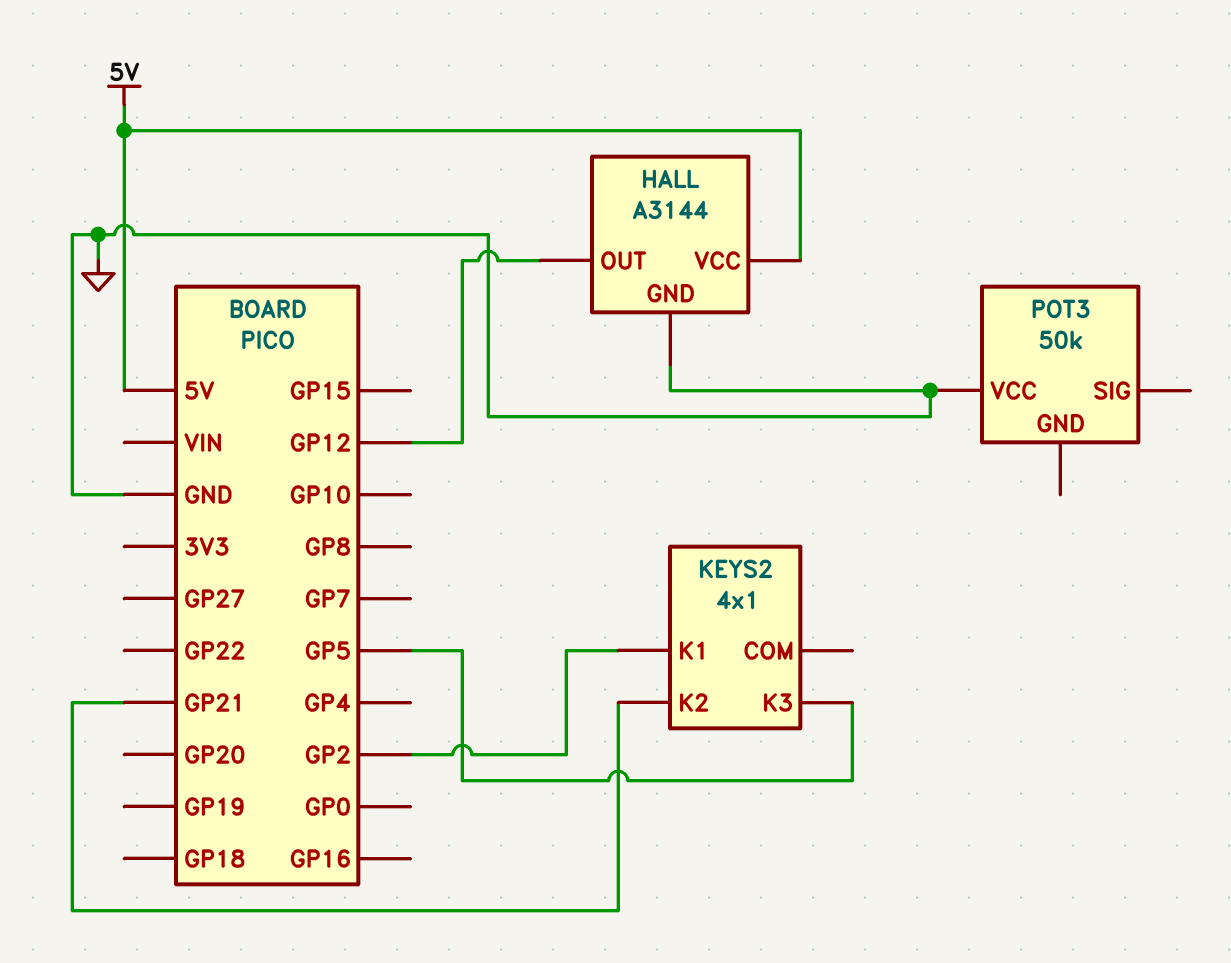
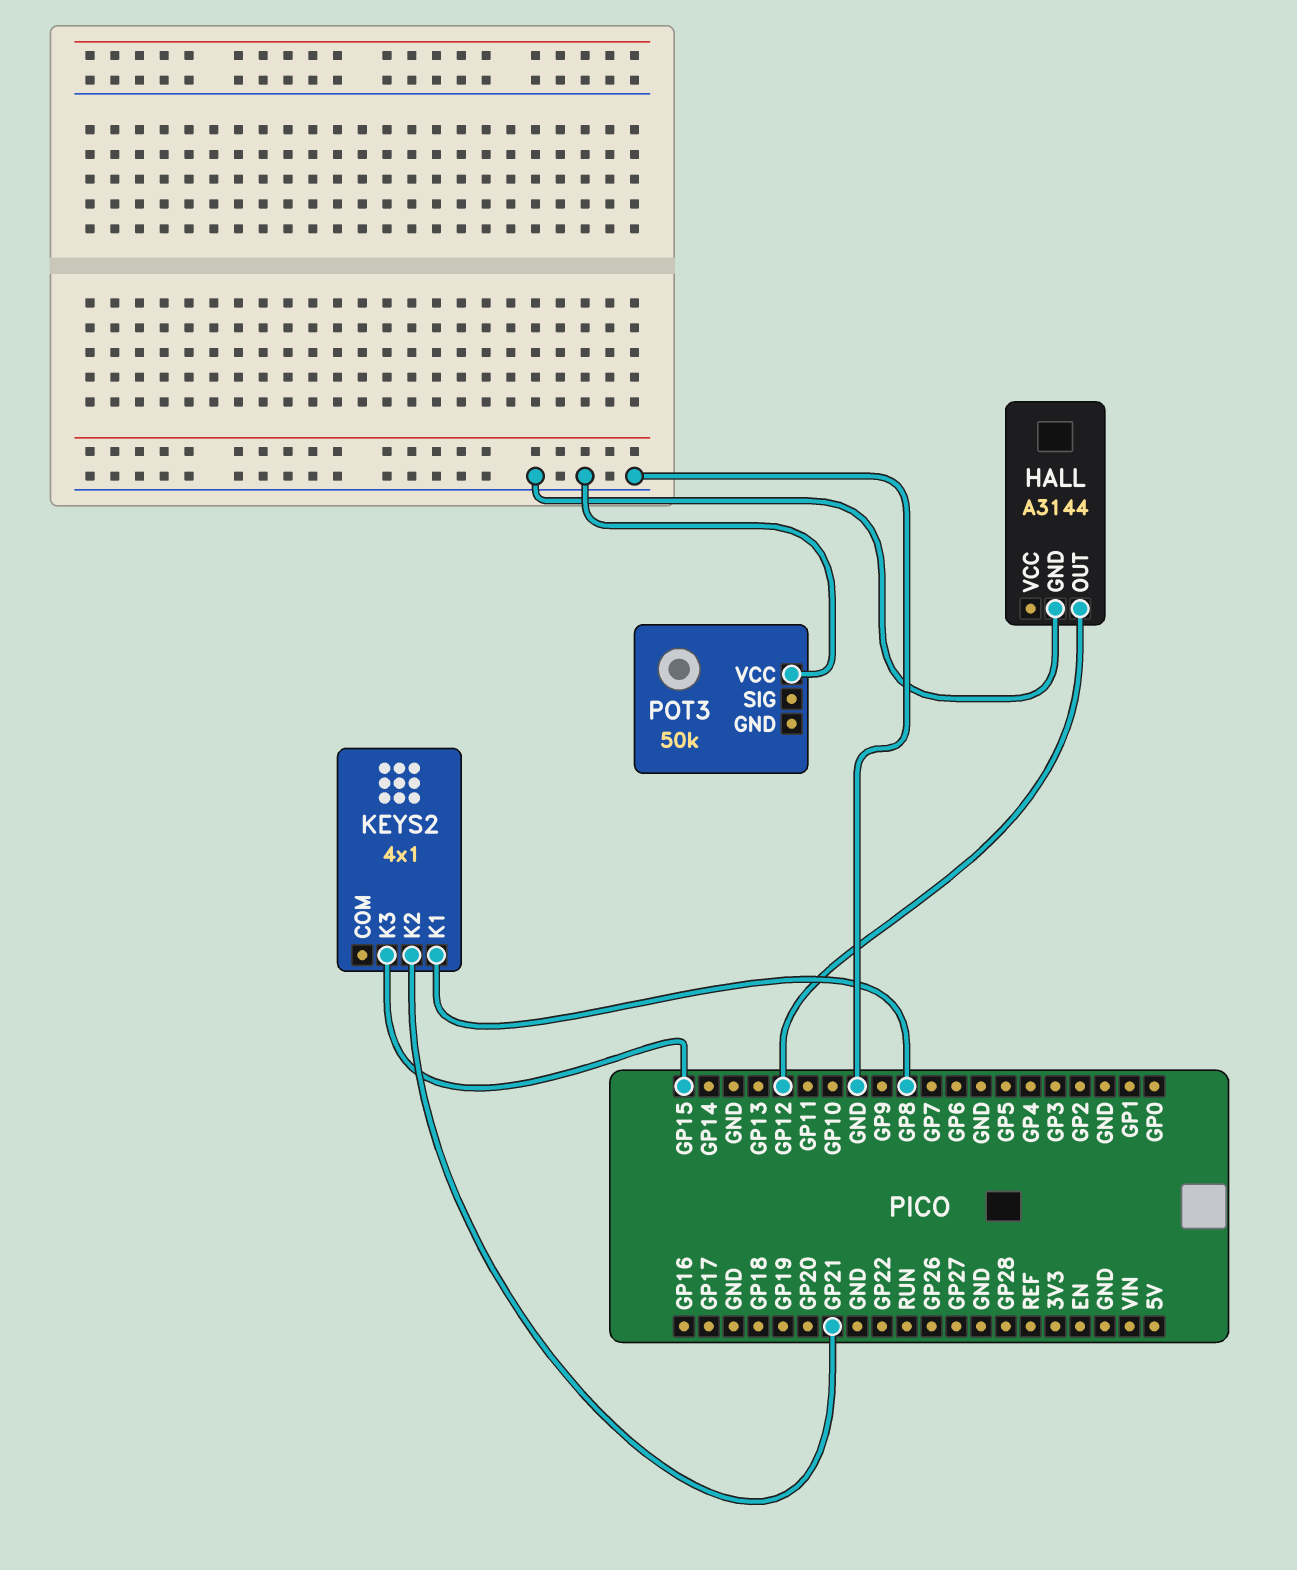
HALL pin VCC: 5V -> none
KEYS2 pin K1: GP2 -> GP8
KEYS2 pin K3: GP5 -> GP15

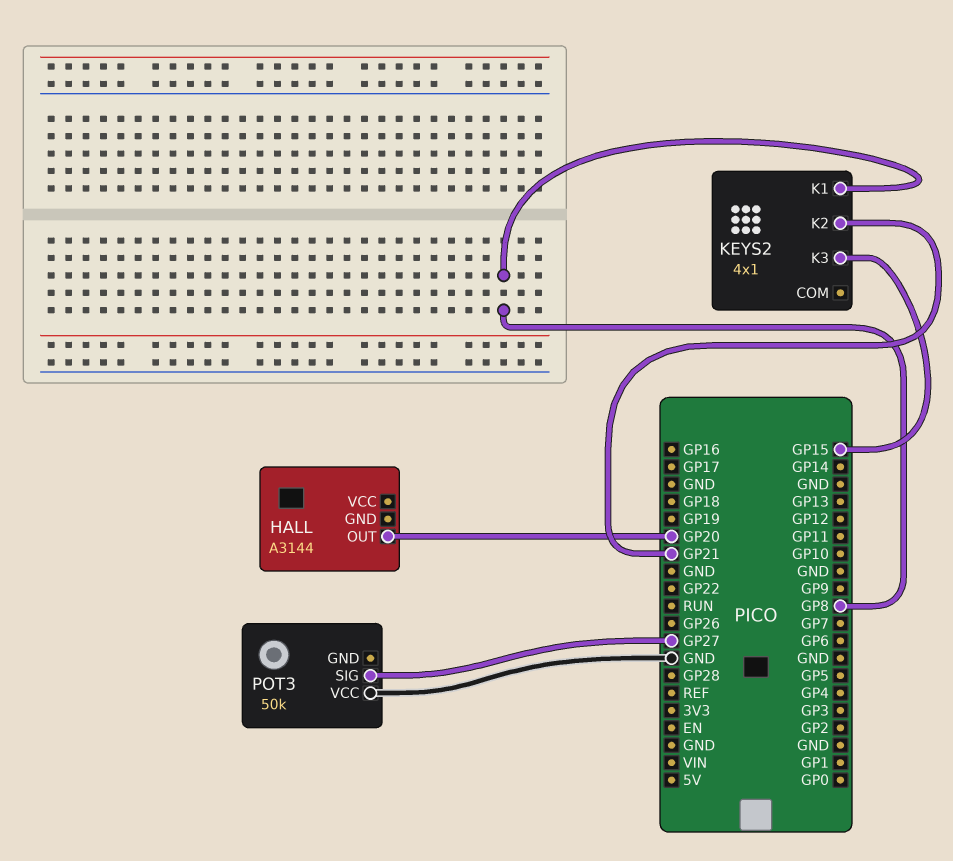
HALL pin GND: GND -> none
HALL pin OUT: GP12 -> GP20
POT3 pin SIG: none -> GP27

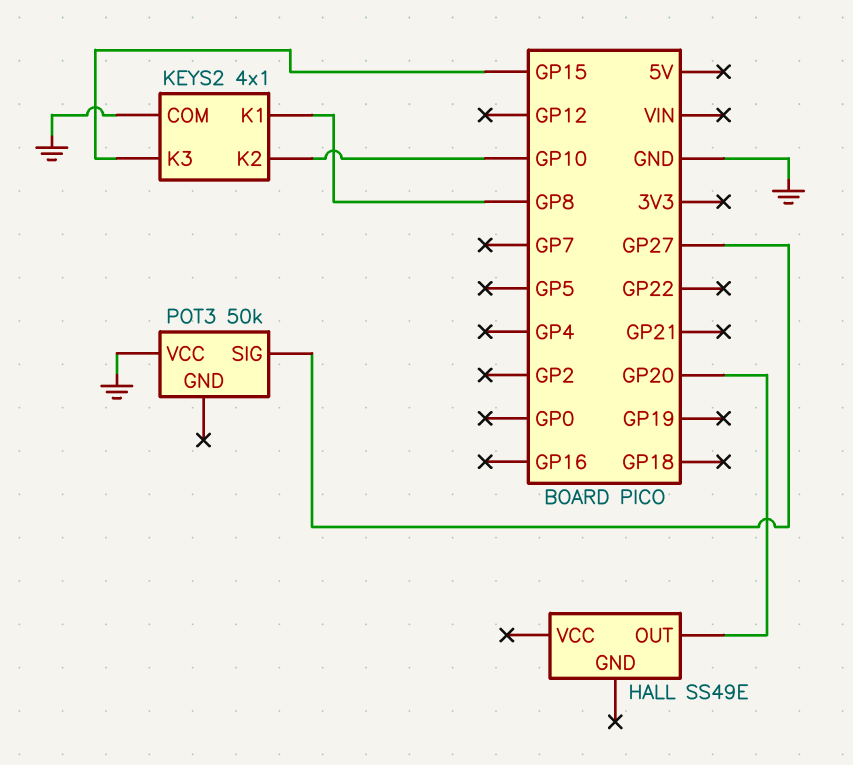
HALL: A3144 -> SS49E
KEYS2 pin COM: none -> GND
KEYS2 pin K2: GP21 -> GP10

